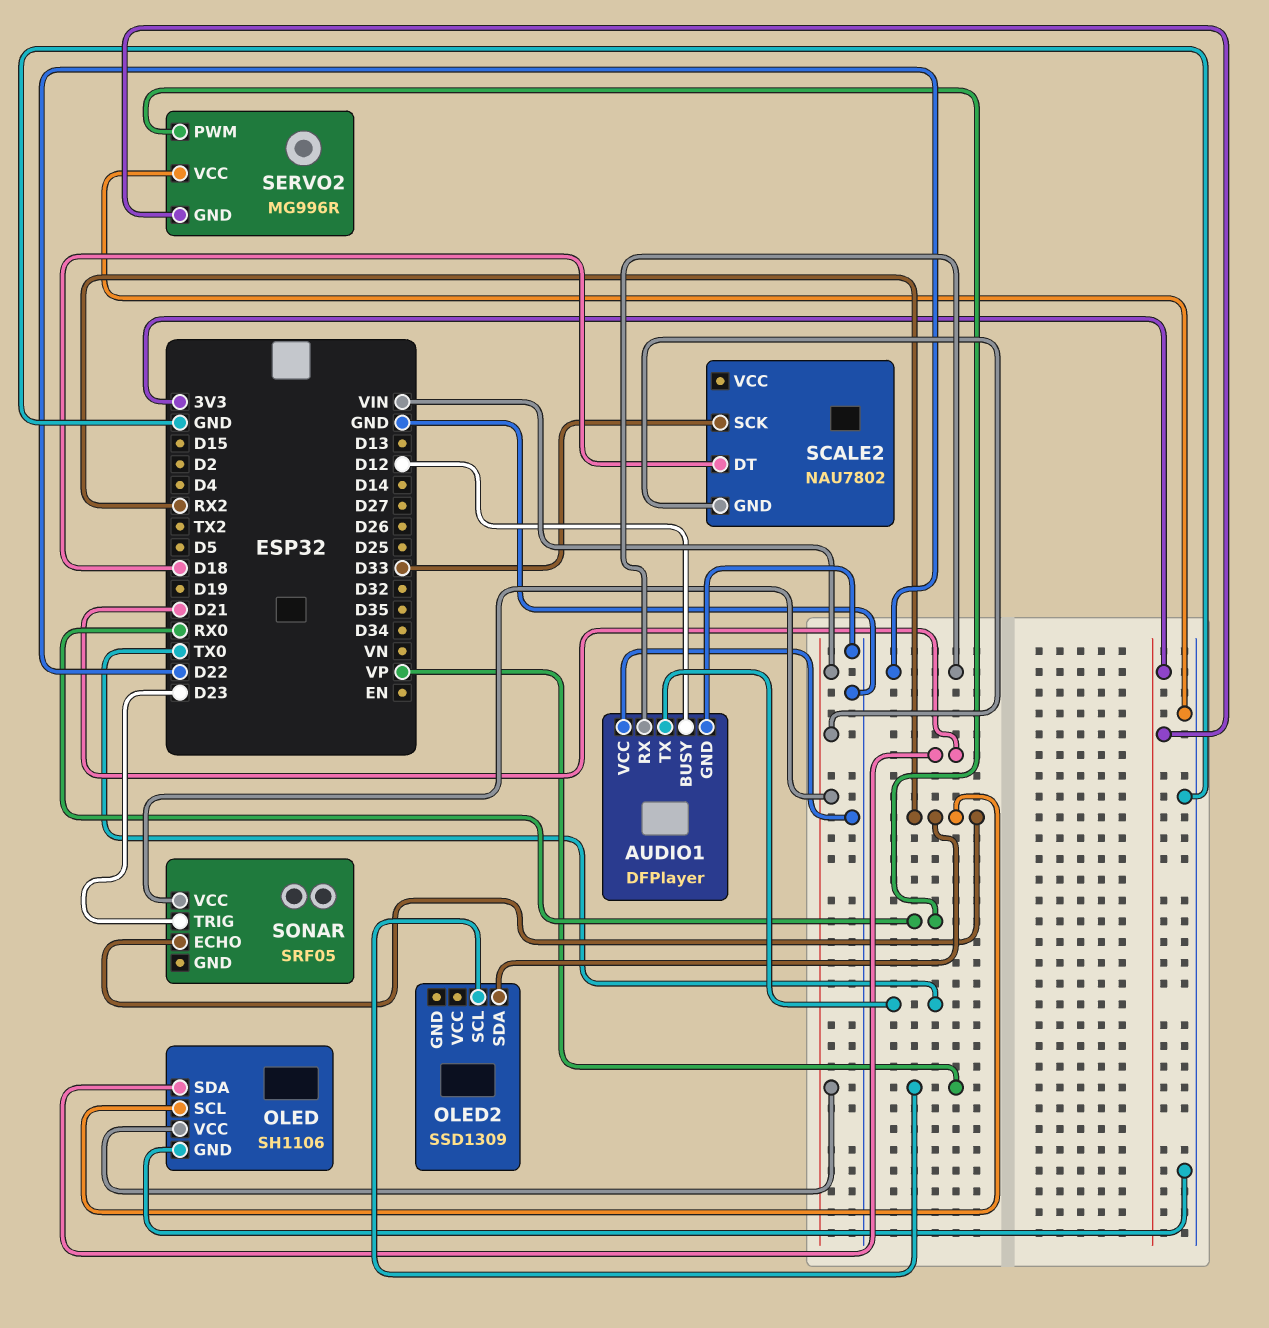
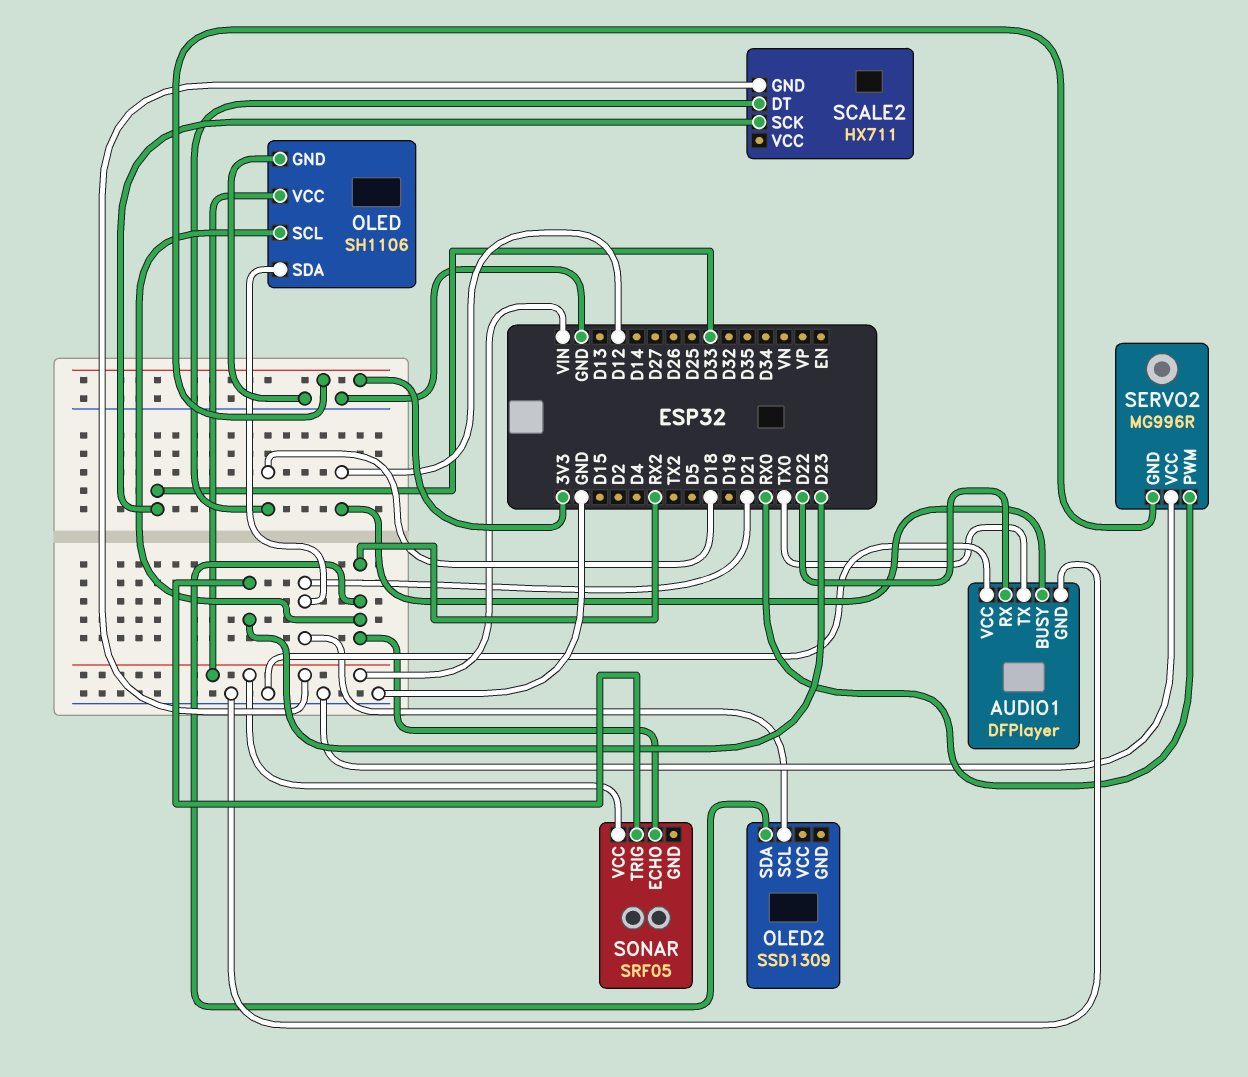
OLED2 pin SCL: VP -> D21
SCALE2: NAU7802 -> HX711

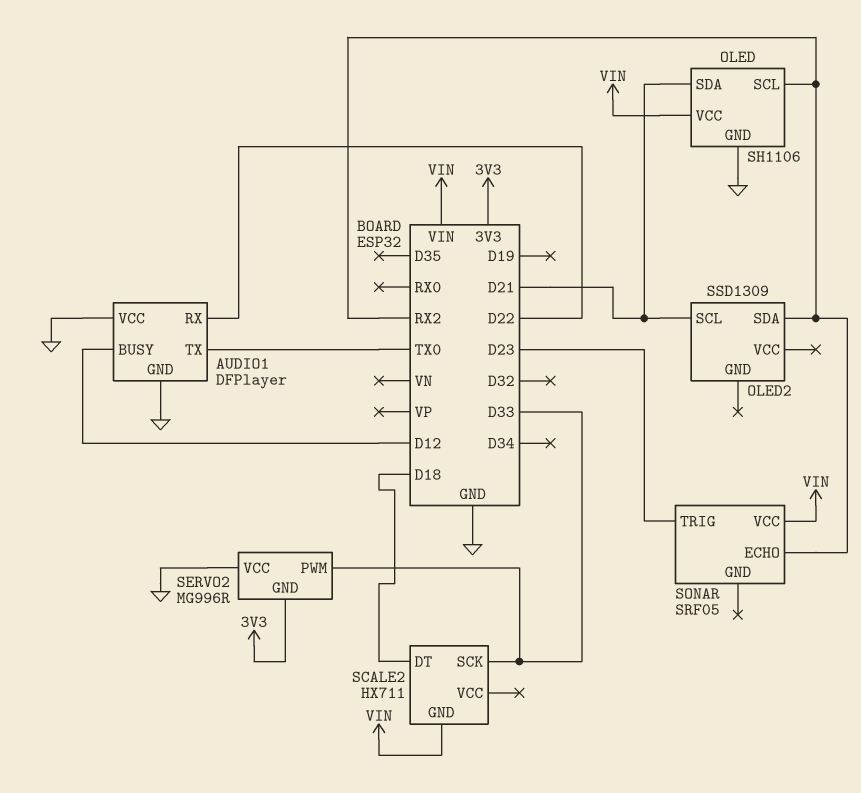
SERVO2 pin PWM: RX0 -> D33

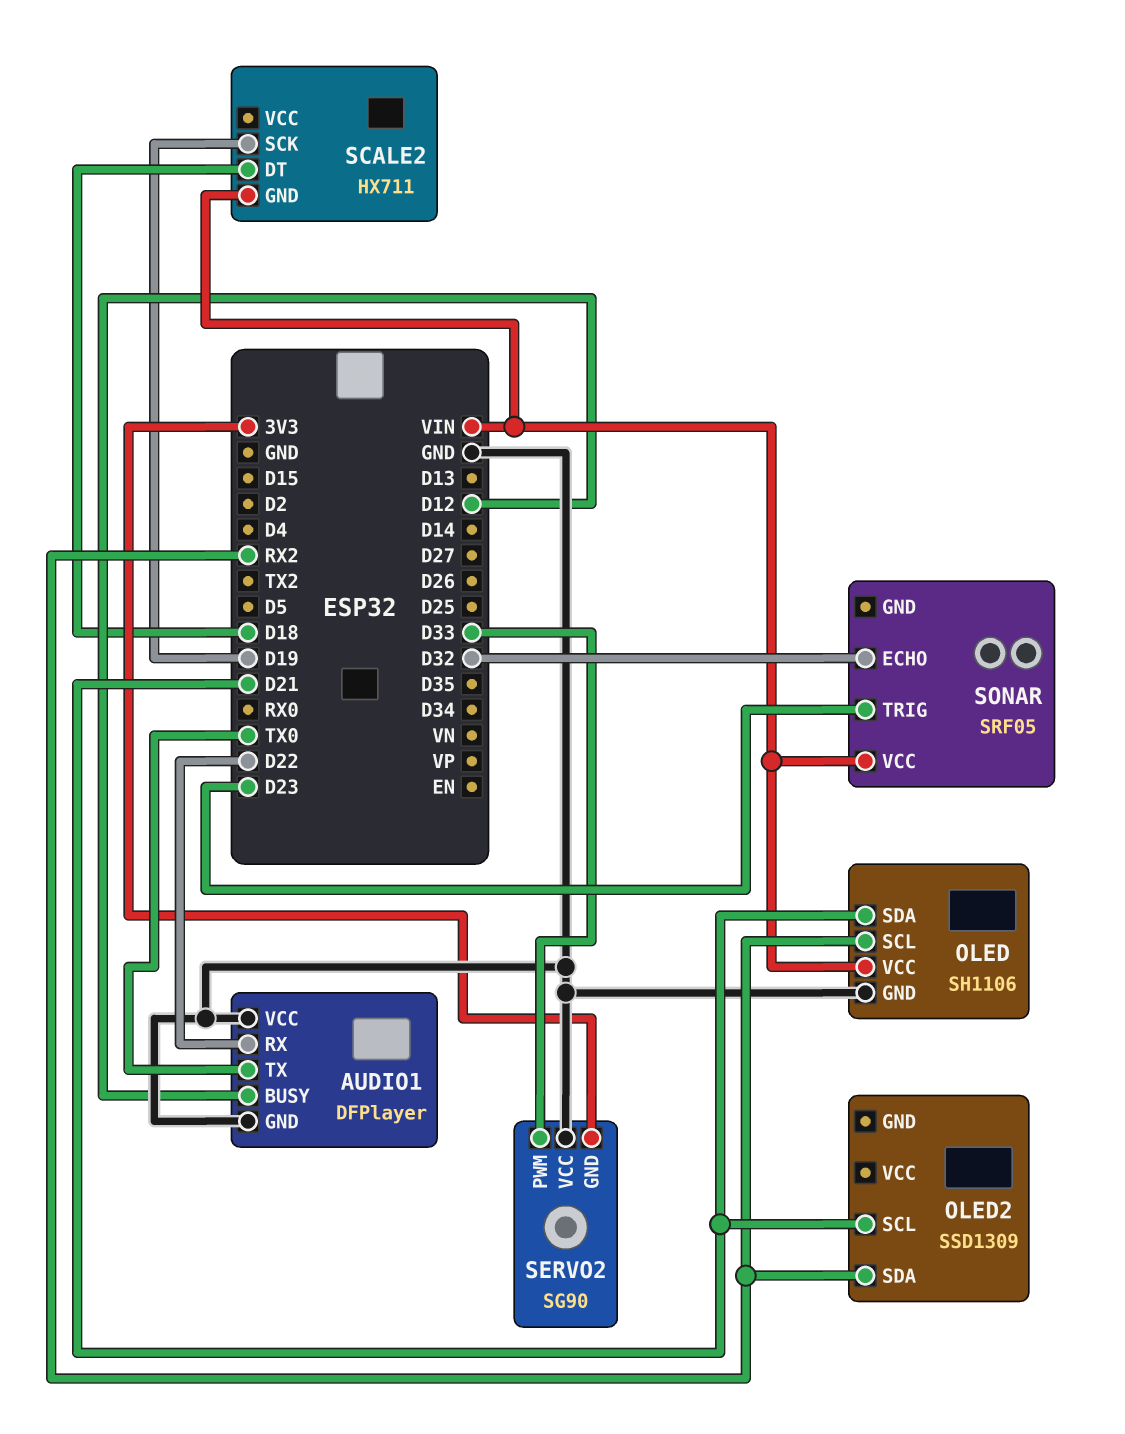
SCALE2 pin SCK: D33 -> D19
SERVO2: MG996R -> SG90
SONAR pin ECHO: RX2 -> D32

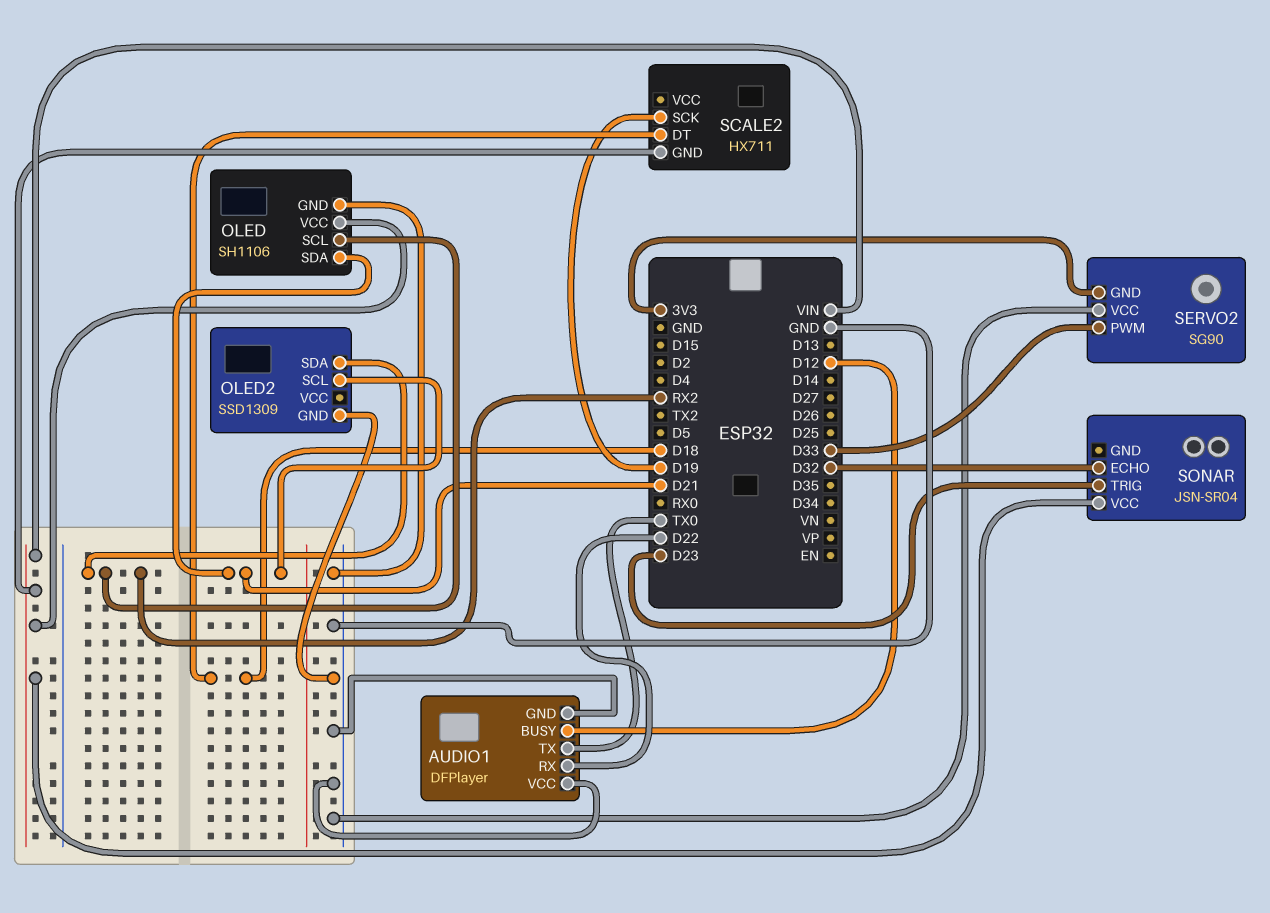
OLED2 pin GND: none -> GND
SONAR: SRF05 -> JSN-SR04

